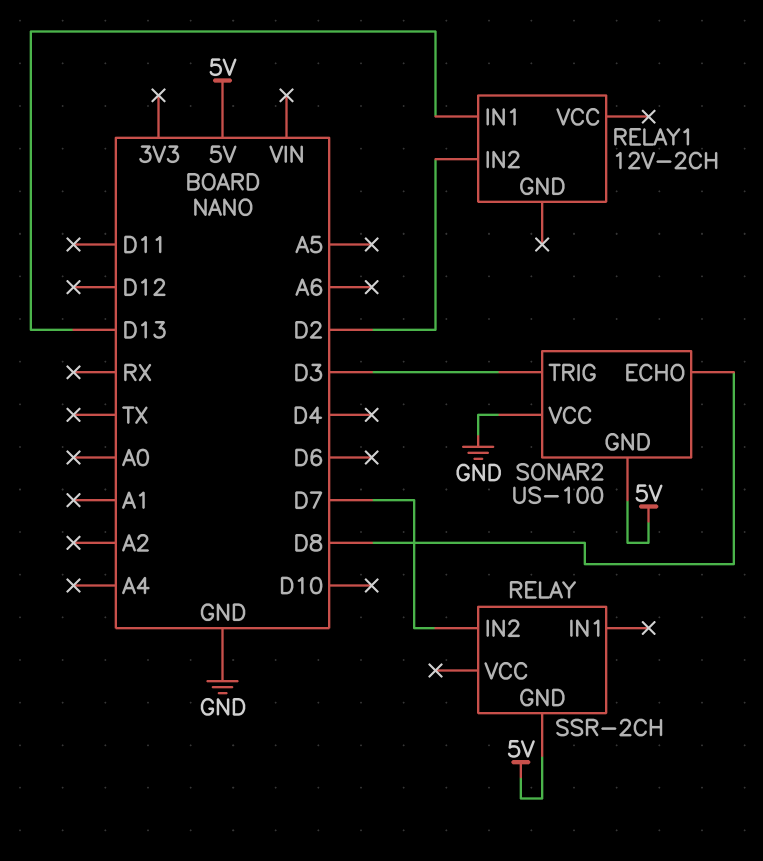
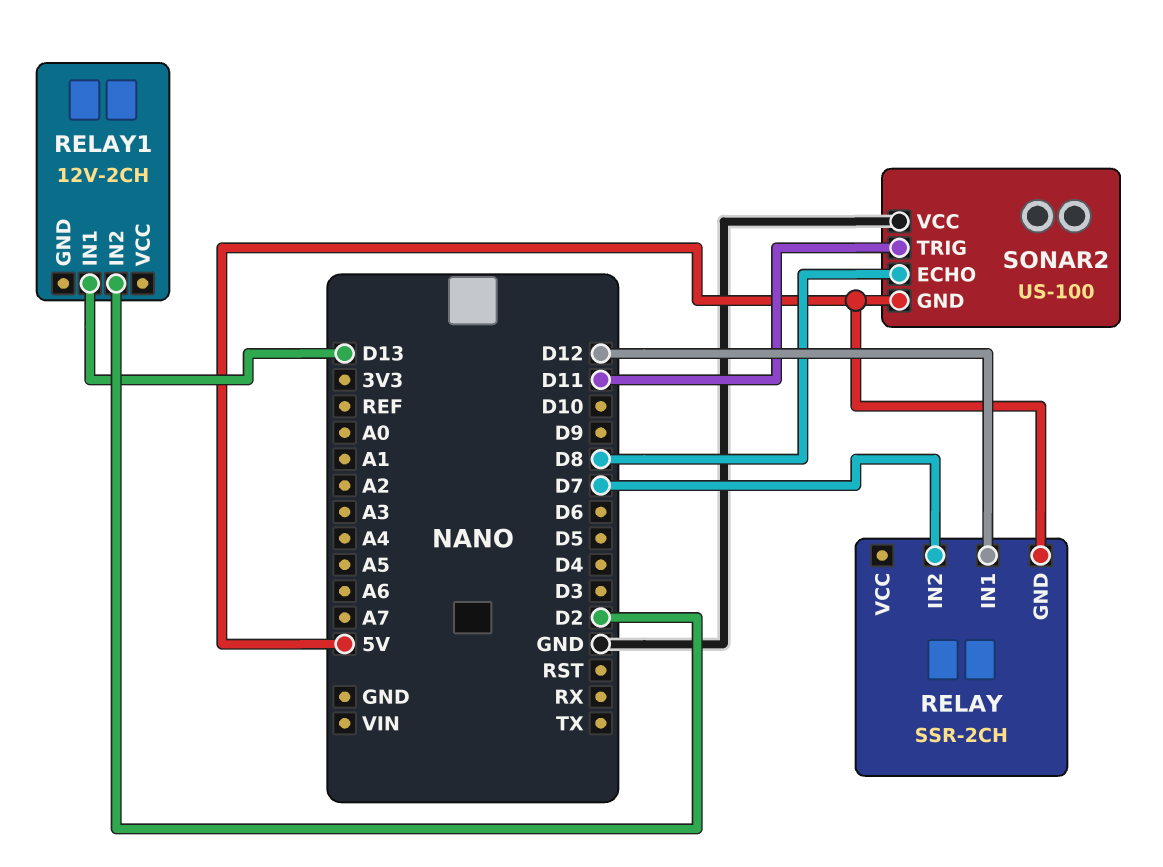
RELAY pin IN1: none -> D12
SONAR2 pin TRIG: D3 -> D11

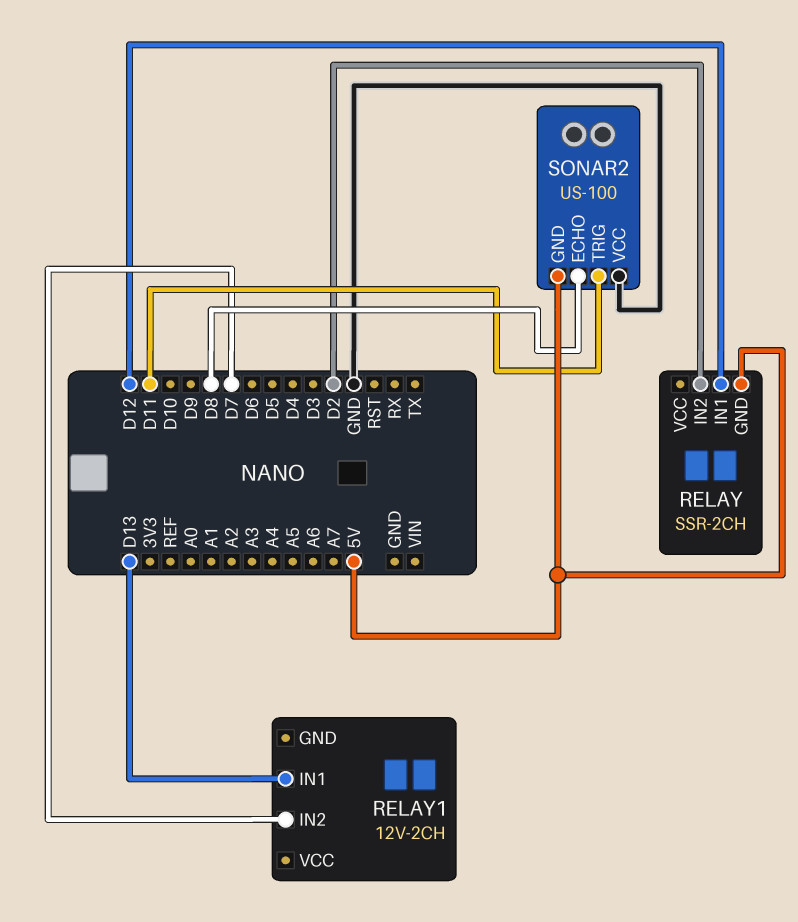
RELAY pin IN2: D7 -> D2
RELAY1 pin IN2: D2 -> D7

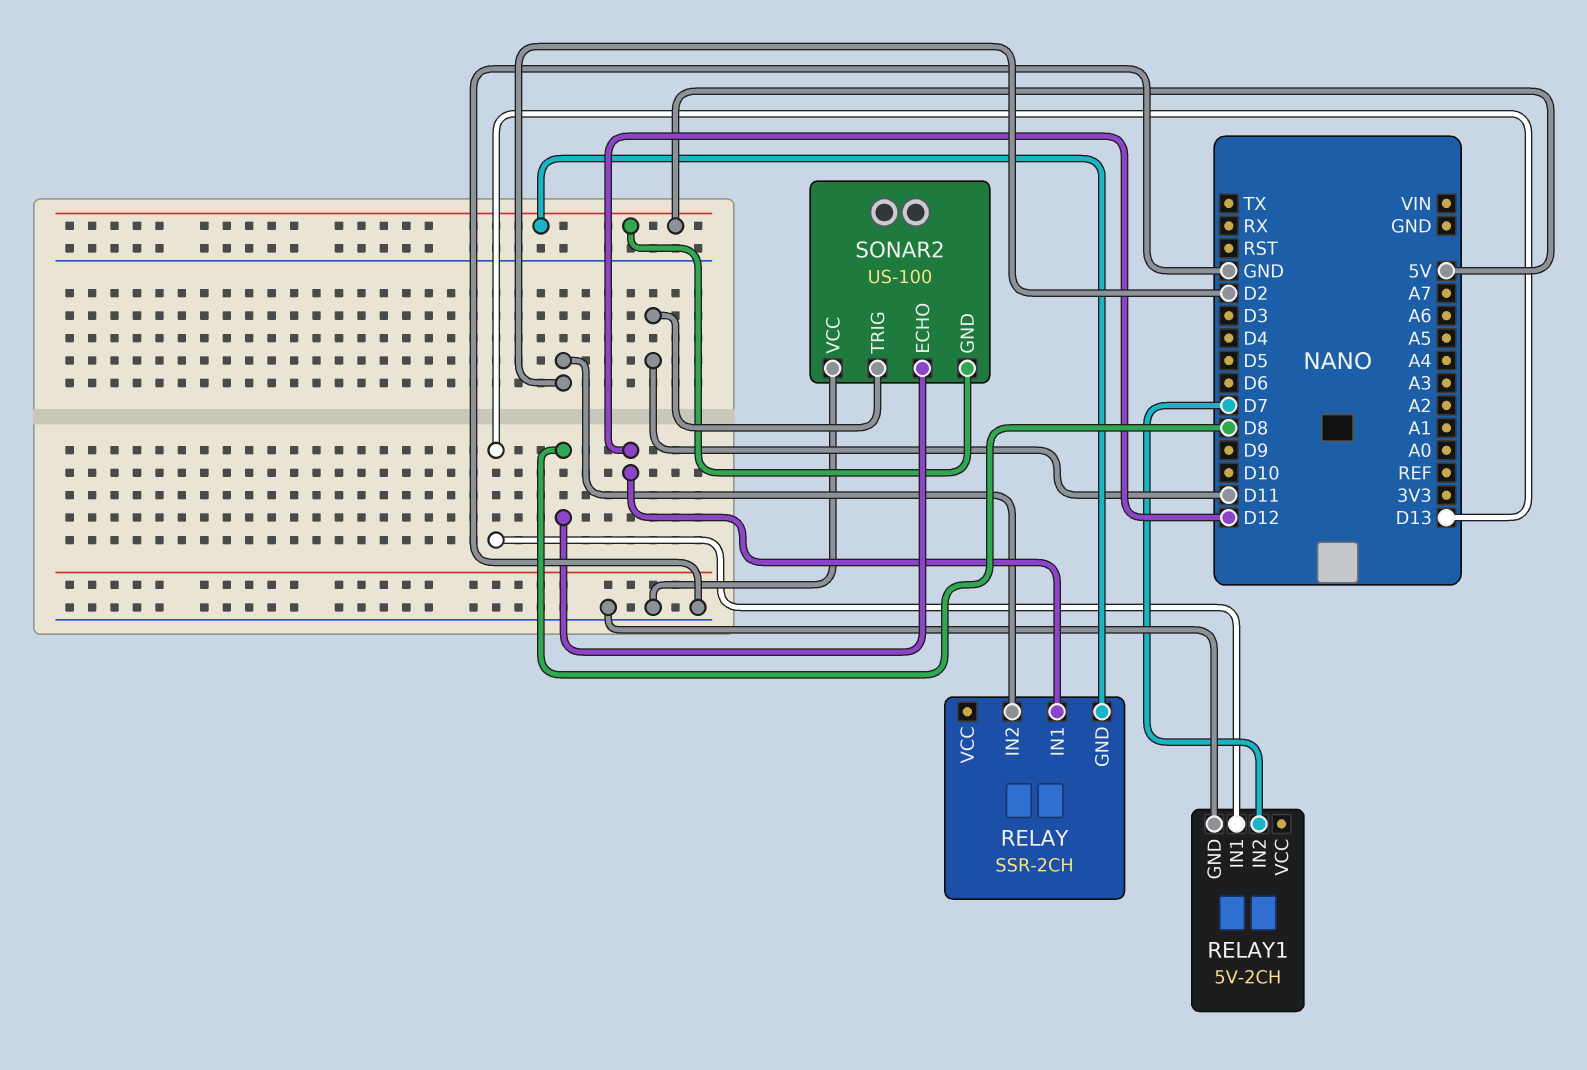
RELAY1: 12V-2CH -> 5V-2CH
RELAY1 pin GND: none -> GND

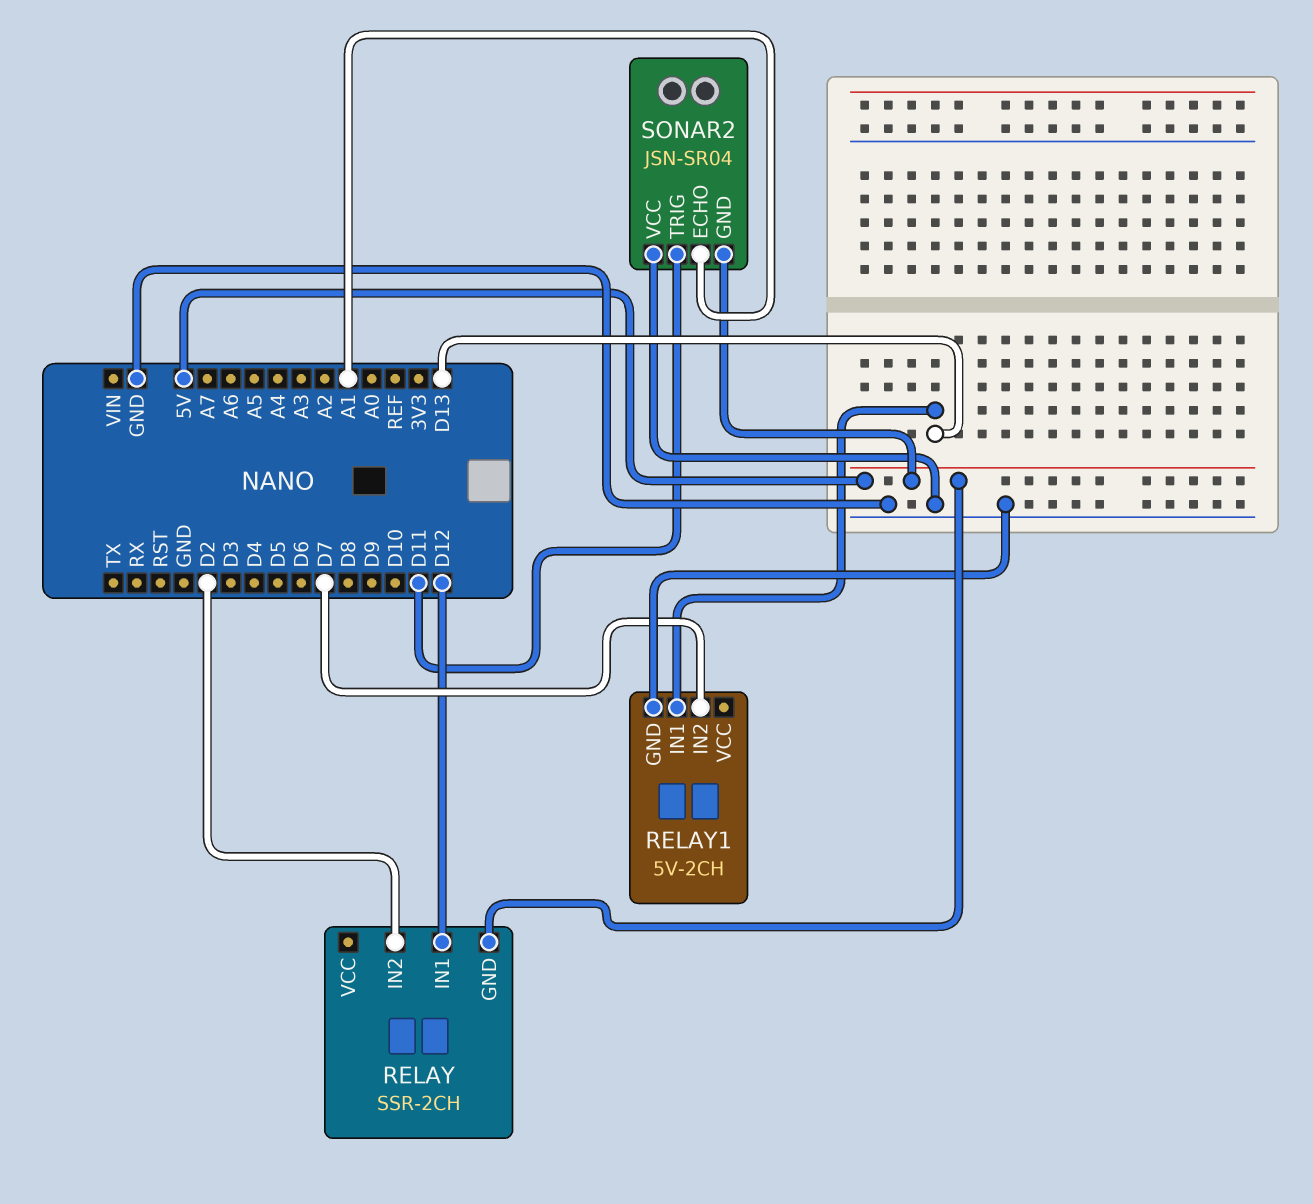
SONAR2: US-100 -> JSN-SR04
SONAR2 pin ECHO: D8 -> A1

